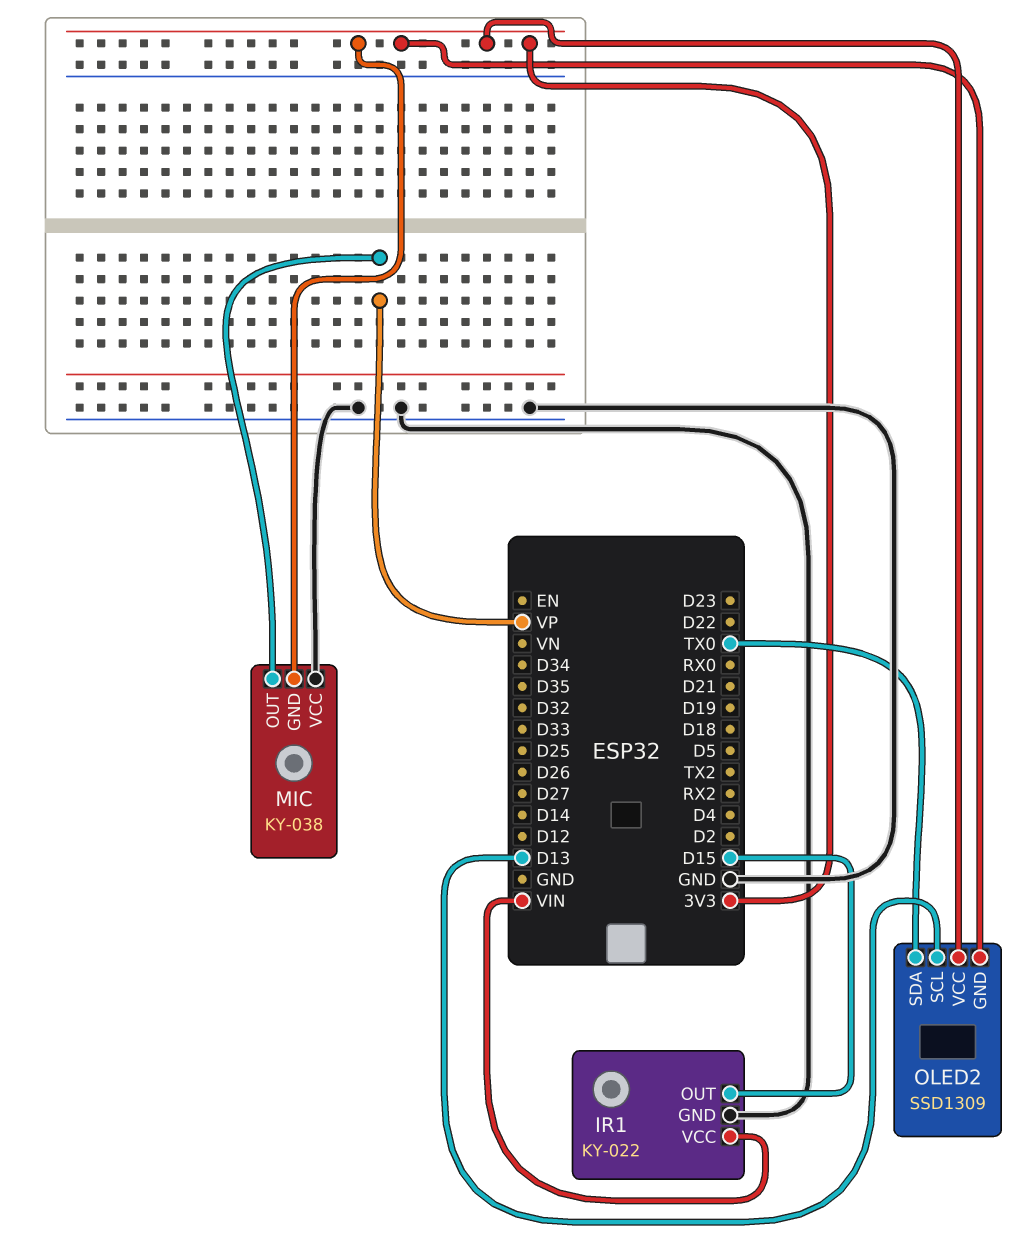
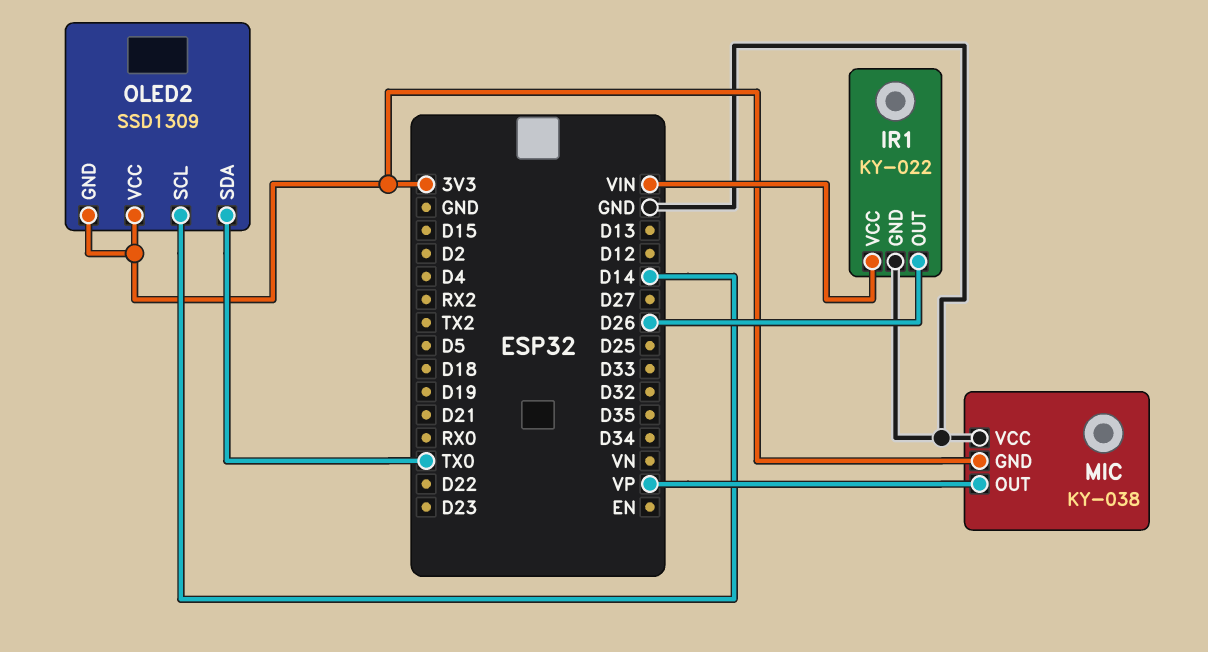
IR1 pin OUT: D15 -> D26
OLED2 pin SCL: D13 -> D14

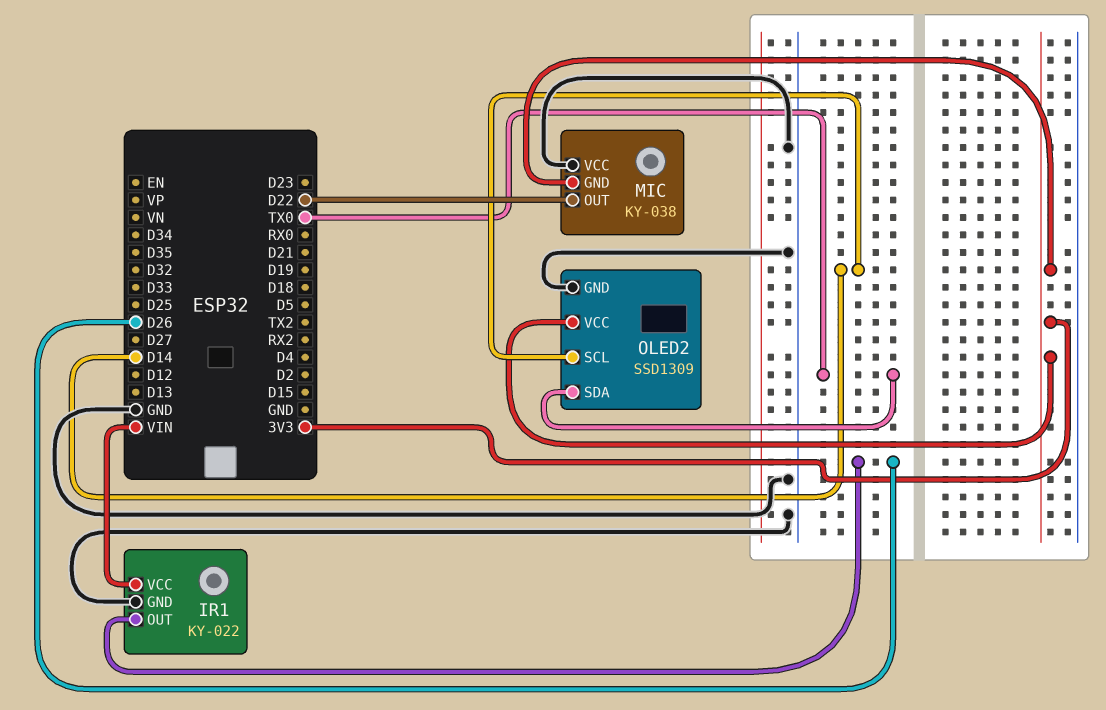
MIC pin OUT: VP -> D22
OLED2 pin GND: 3V3 -> GND

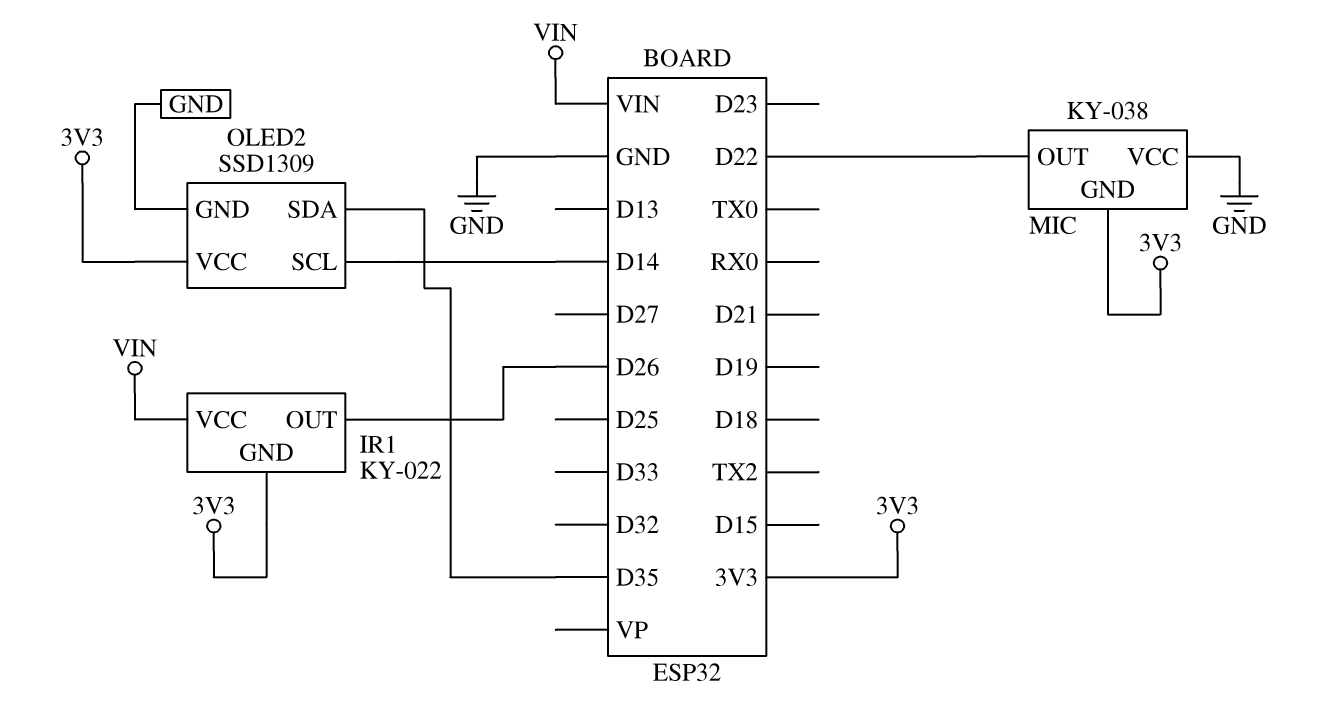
IR1 pin GND: GND -> 3V3
OLED2 pin SDA: TX0 -> D35

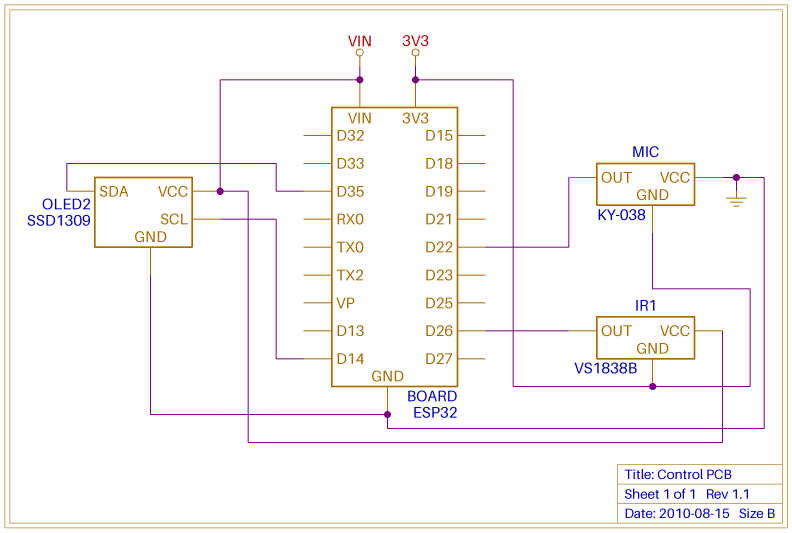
IR1: KY-022 -> VS1838B
OLED2 pin VCC: 3V3 -> VIN

